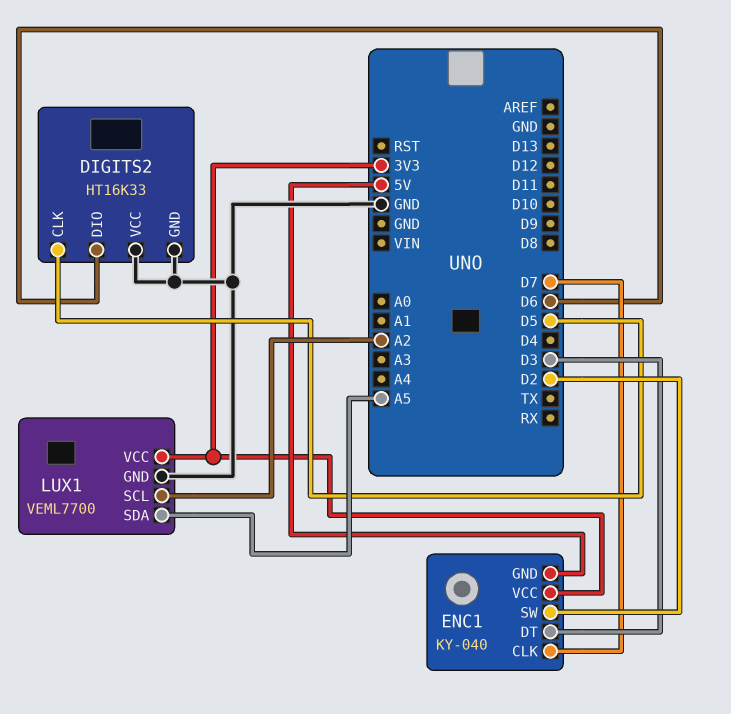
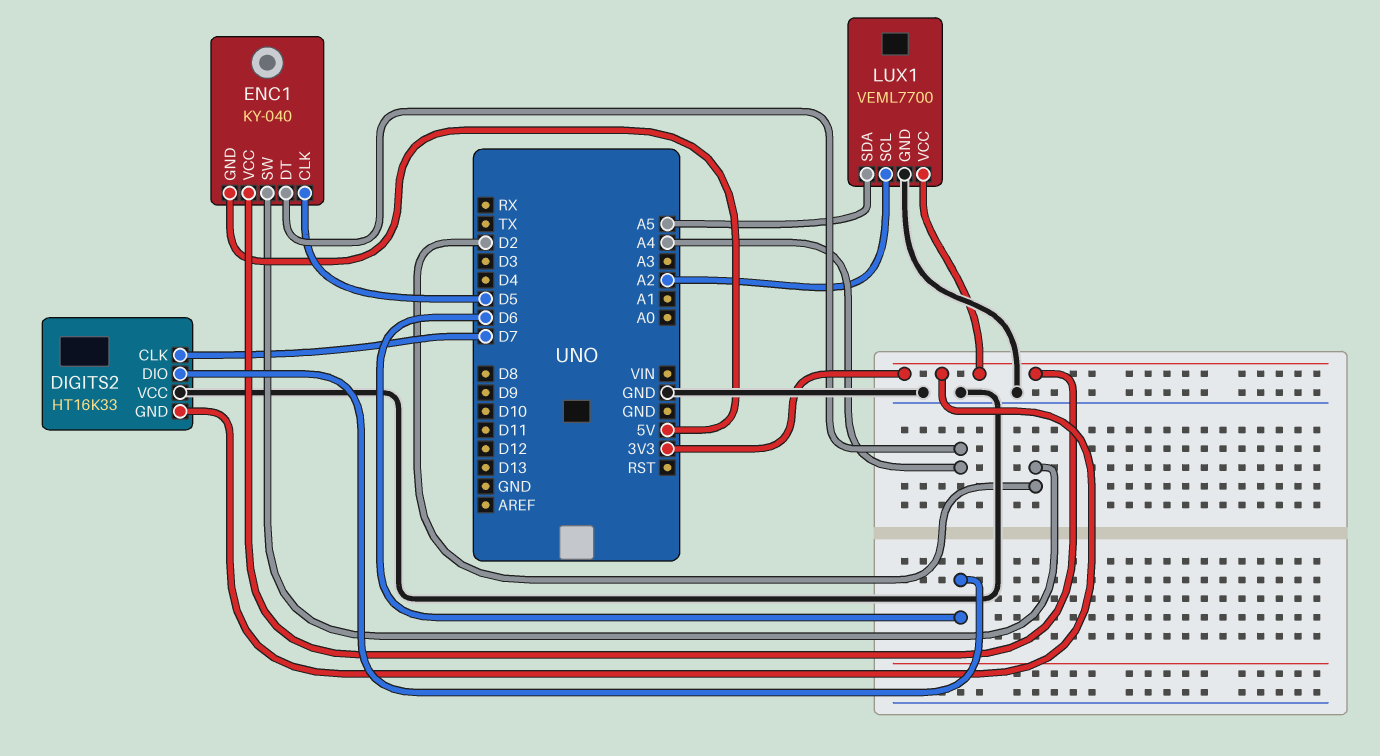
DIGITS2 pin CLK: D5 -> D7
DIGITS2 pin GND: GND -> 3V3
ENC1 pin CLK: D7 -> D5
ENC1 pin DT: D3 -> A4

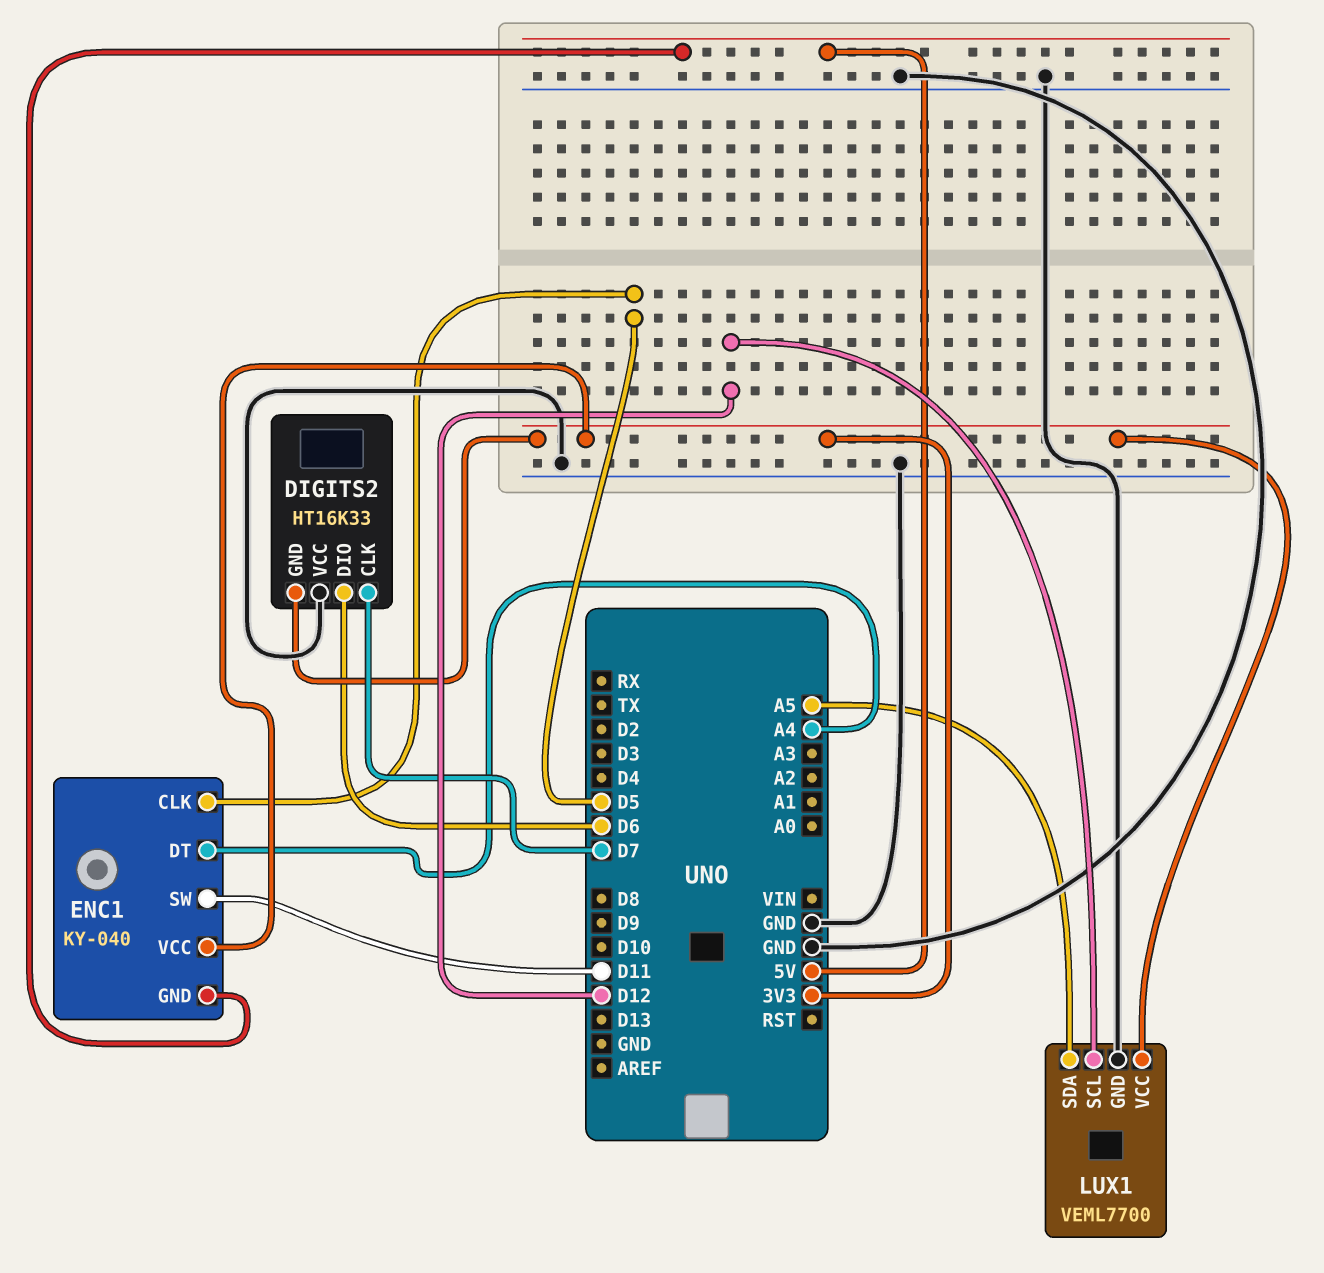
ENC1 pin SW: D2 -> D11
LUX1 pin SCL: A2 -> D12

